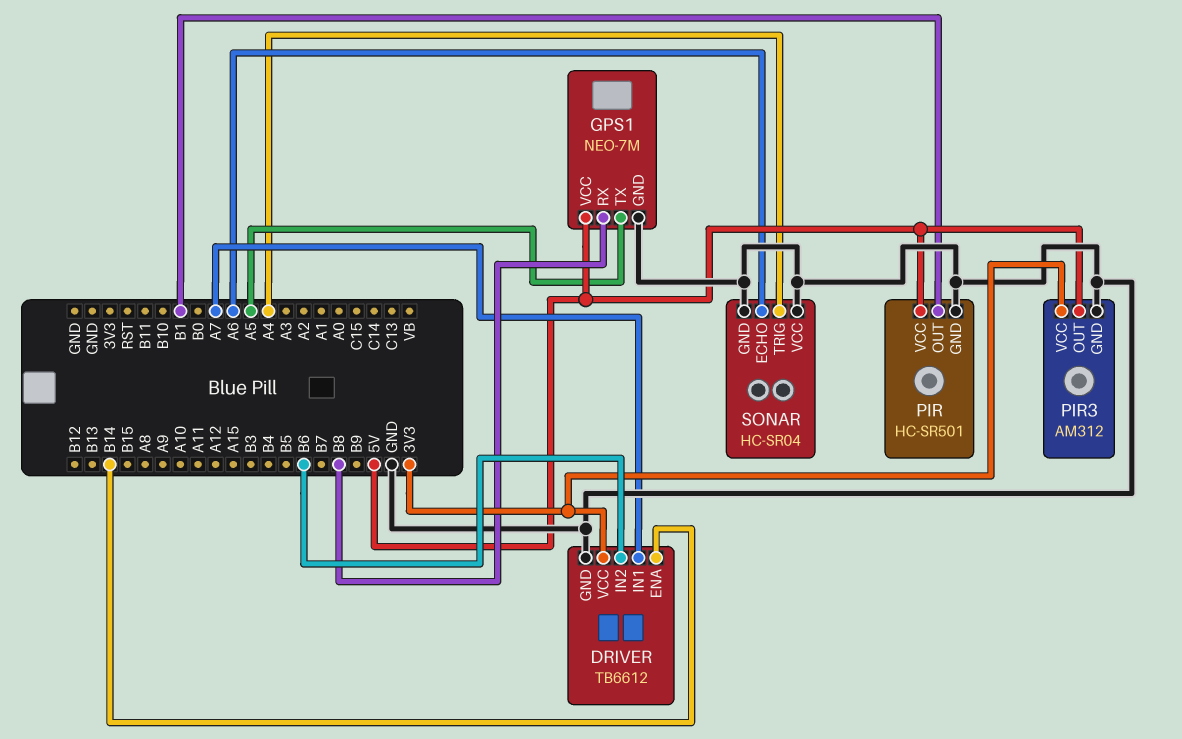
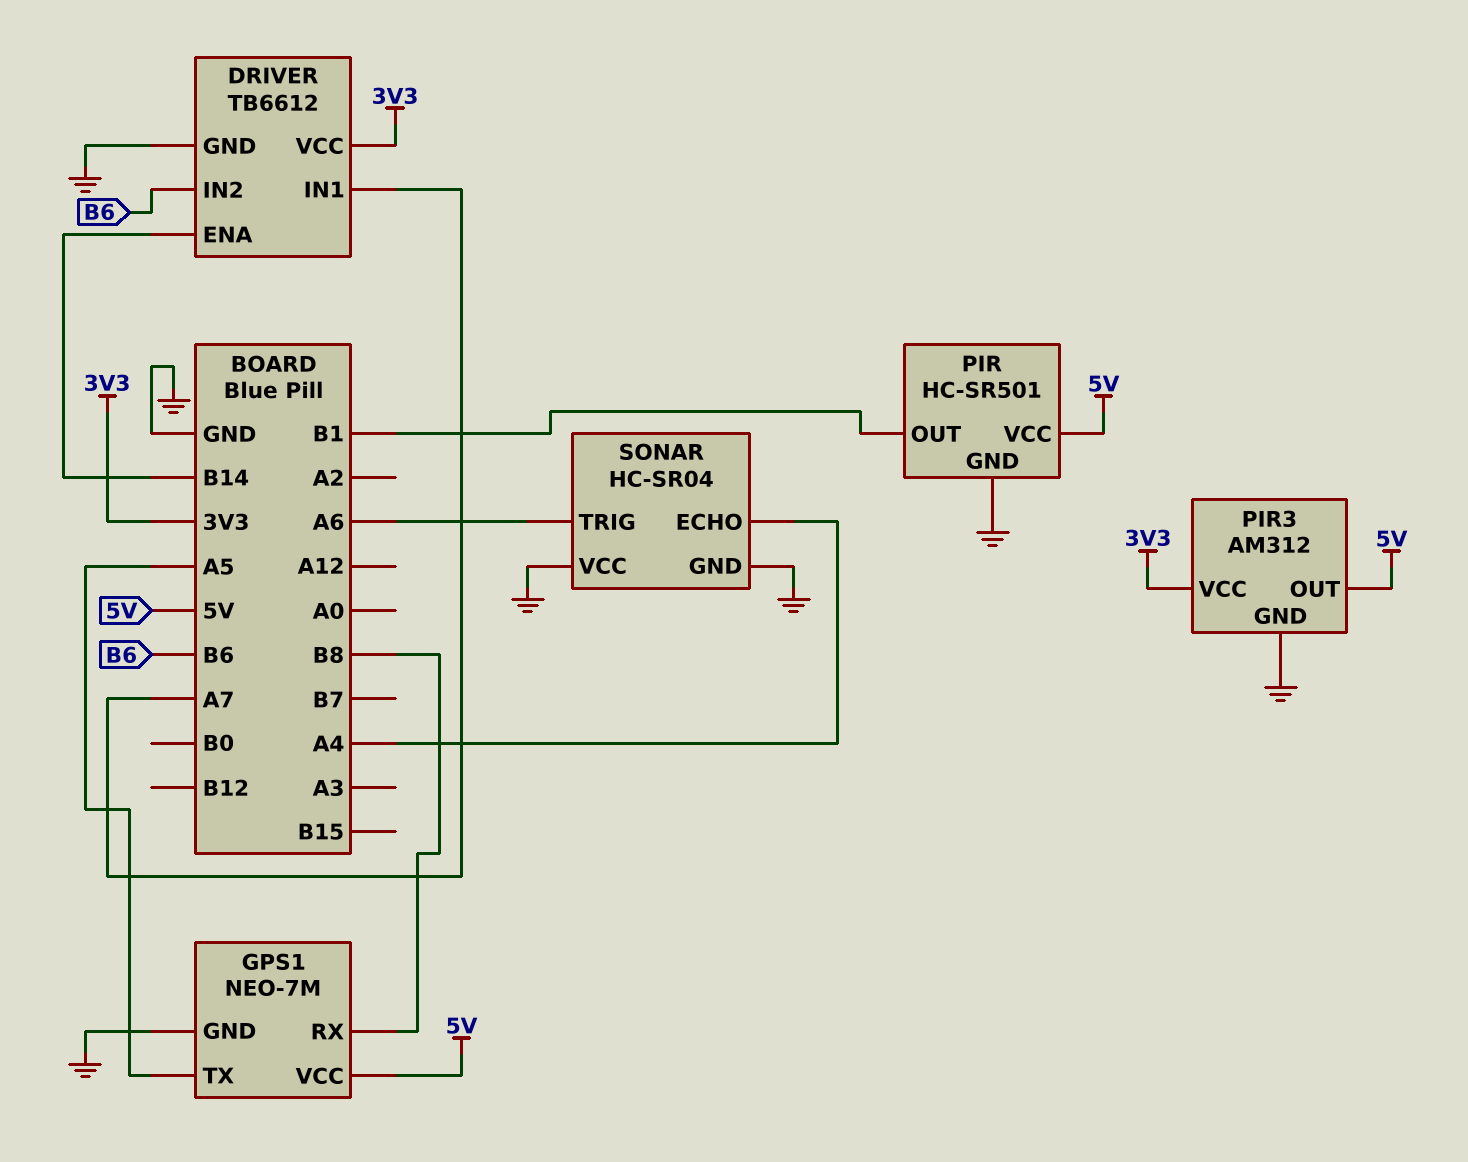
SONAR pin ECHO: A6 -> A4
SONAR pin TRIG: A4 -> A6

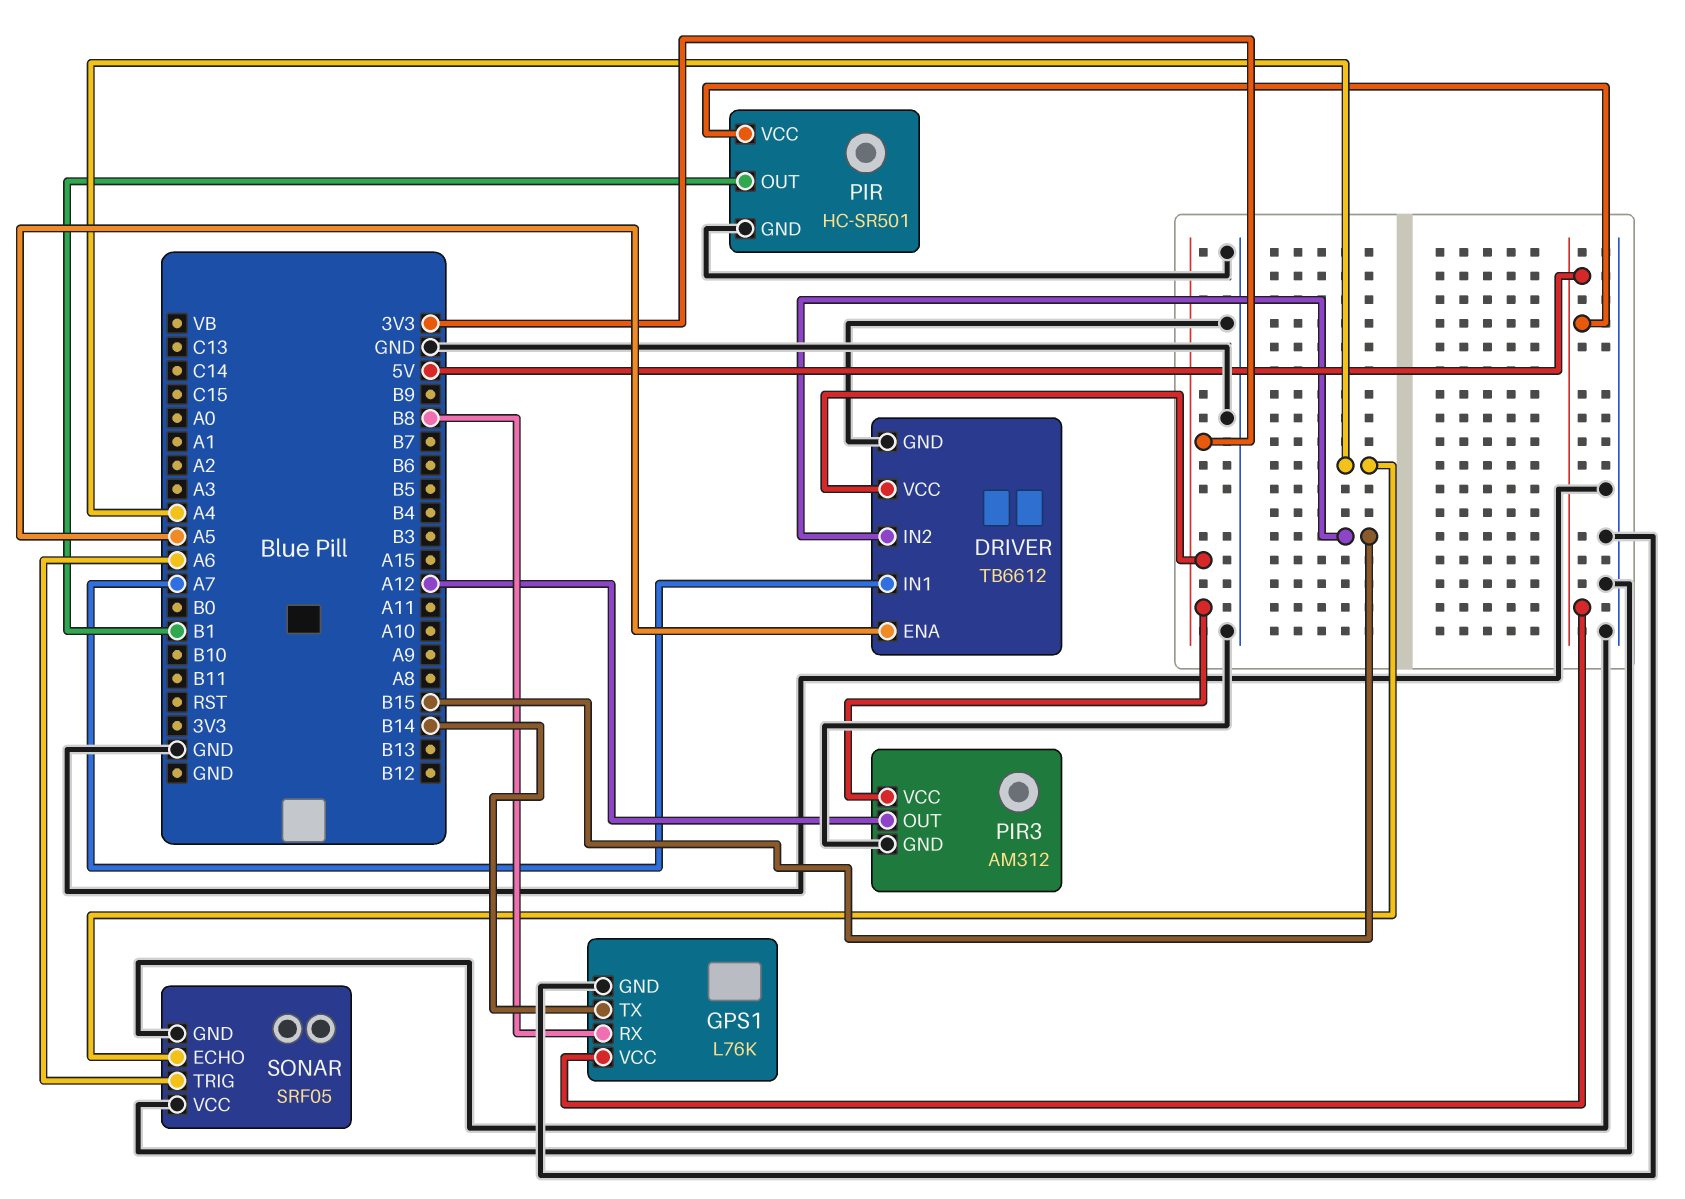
DRIVER pin ENA: B14 -> A5
DRIVER pin IN2: B6 -> B15
GPS1: NEO-7M -> L76K
GPS1 pin TX: A5 -> B14
PIR3 pin OUT: 5V -> A12
SONAR: HC-SR04 -> SRF05

